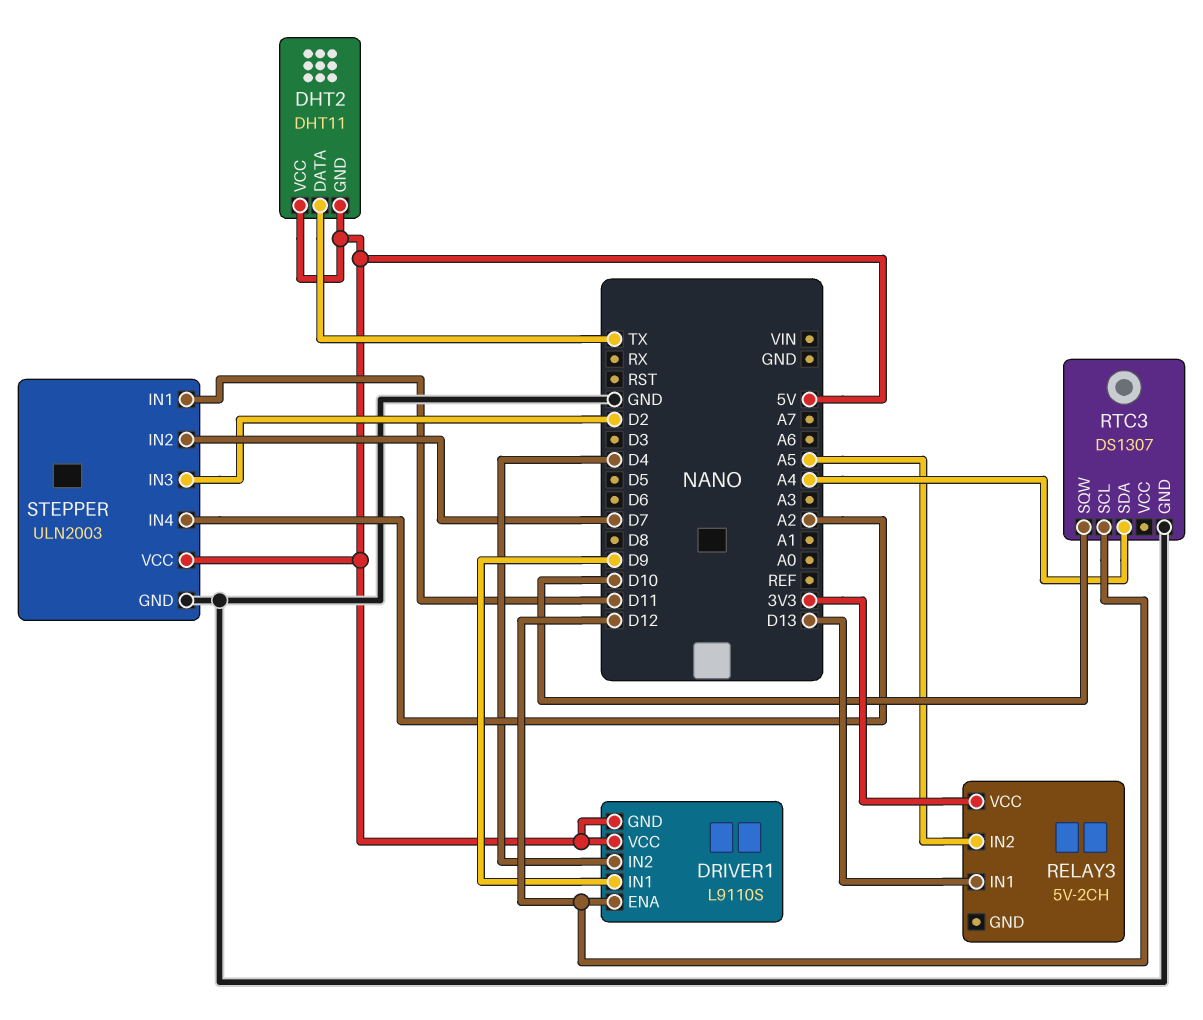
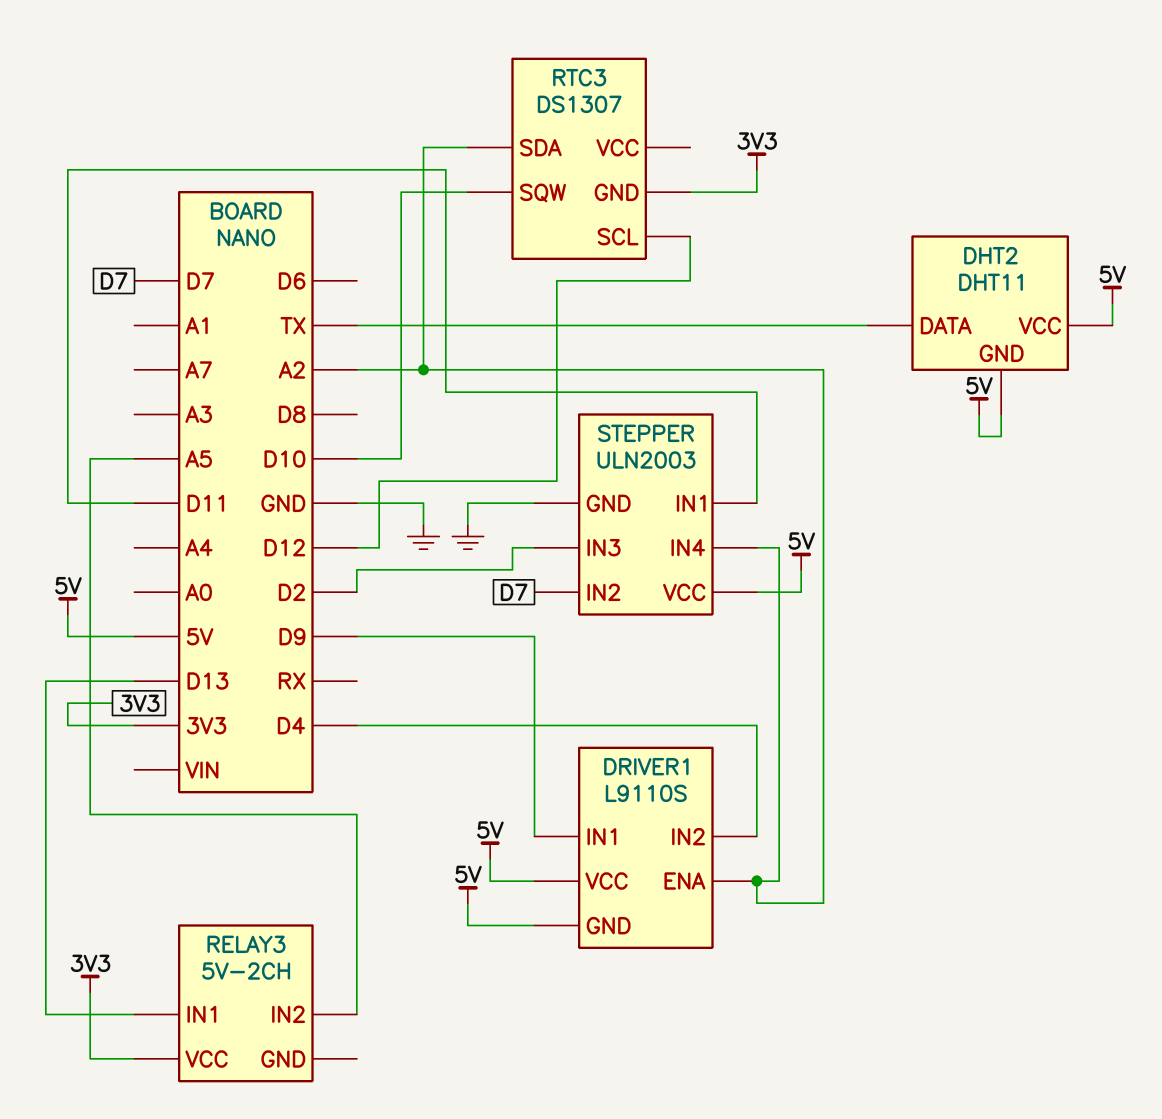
DRIVER1 pin ENA: D12 -> A2
RTC3 pin GND: GND -> 3V3
RTC3 pin SDA: A4 -> A2

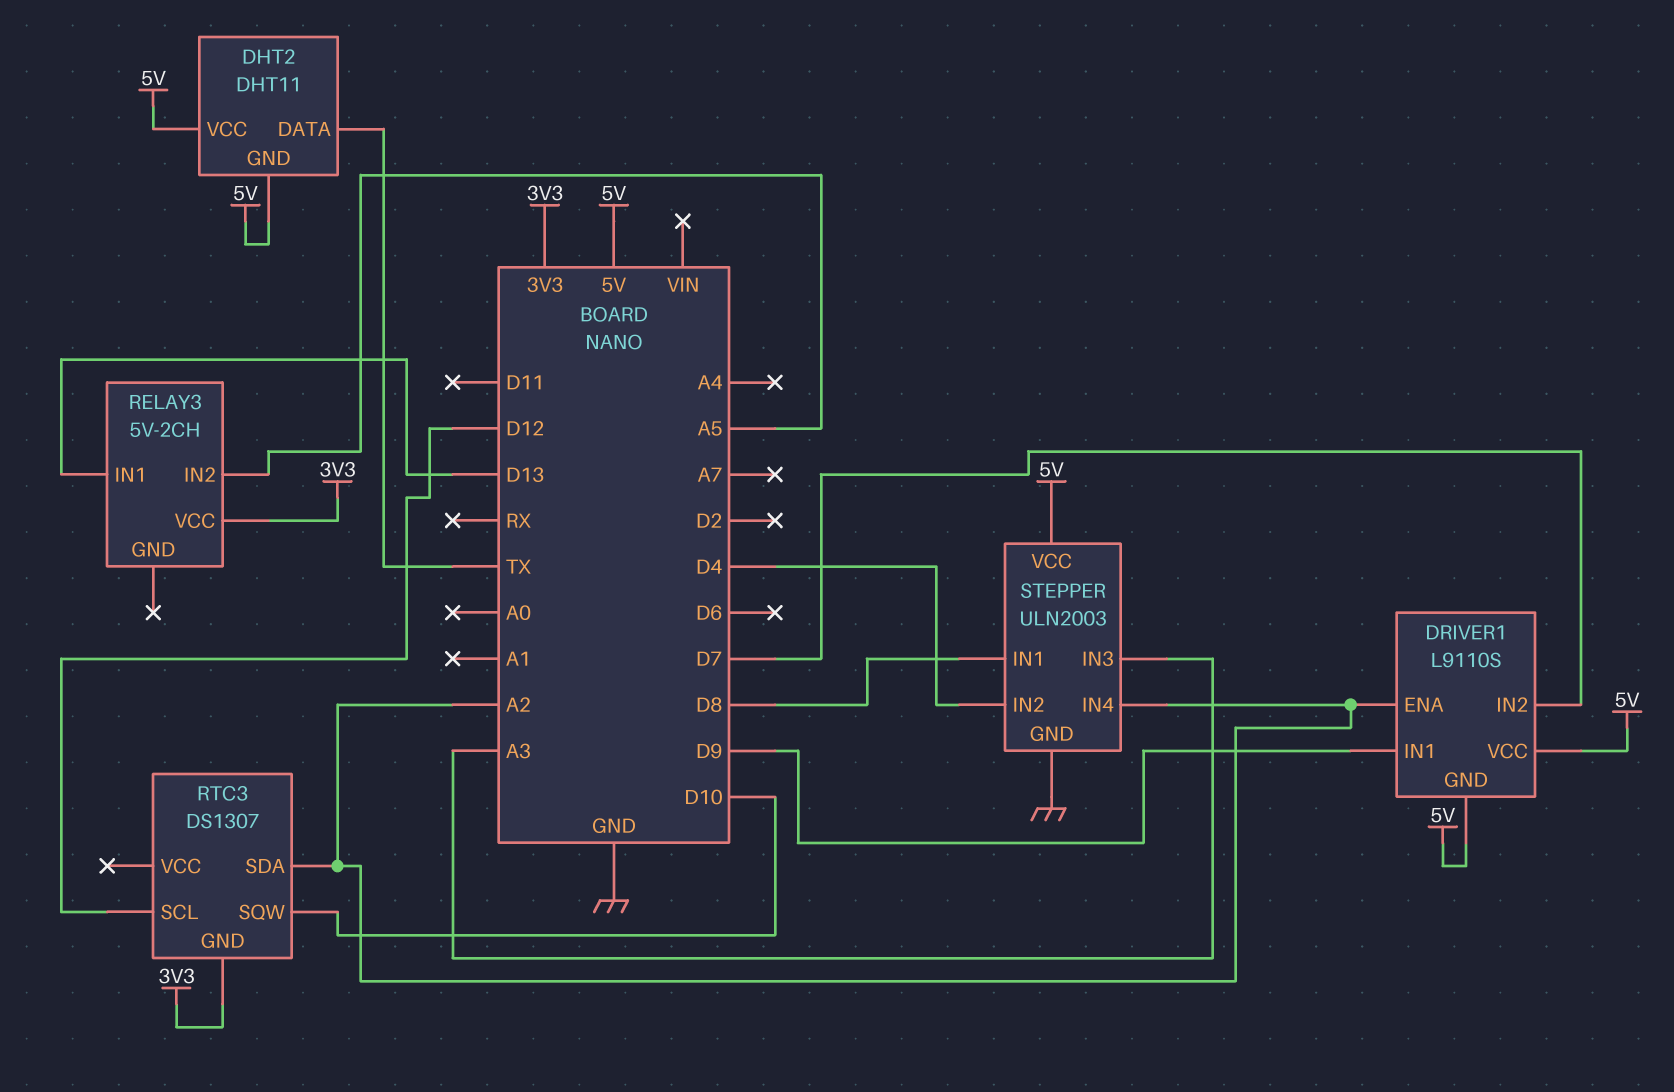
DRIVER1 pin IN2: D4 -> D7
STEPPER pin IN1: D11 -> D8
STEPPER pin IN2: D7 -> D4
STEPPER pin IN3: D2 -> A3

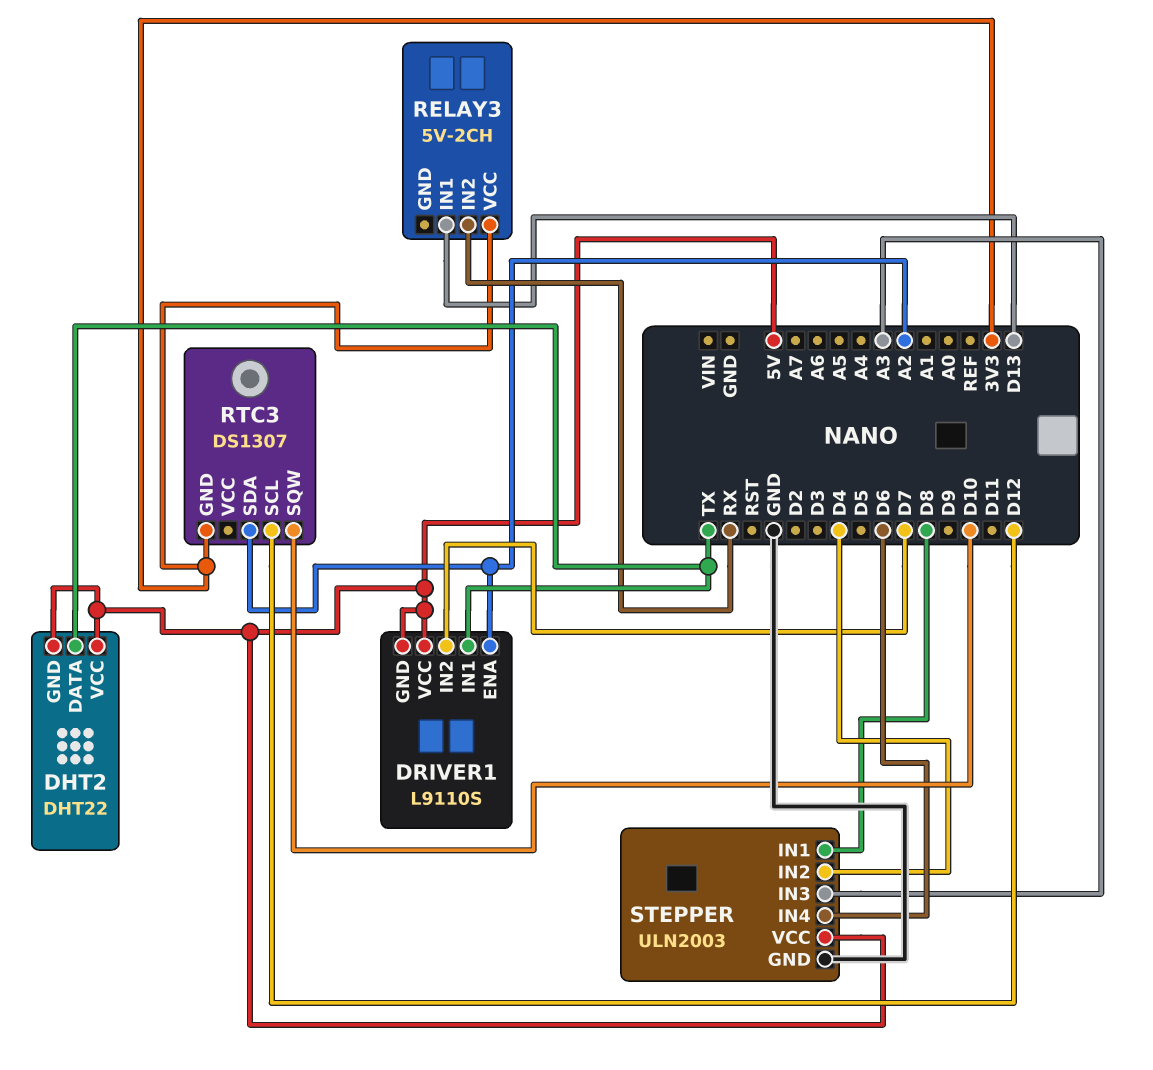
DHT2: DHT11 -> DHT22
DRIVER1 pin IN1: D9 -> TX
RELAY3 pin IN2: A5 -> RX
STEPPER pin IN4: A2 -> D6

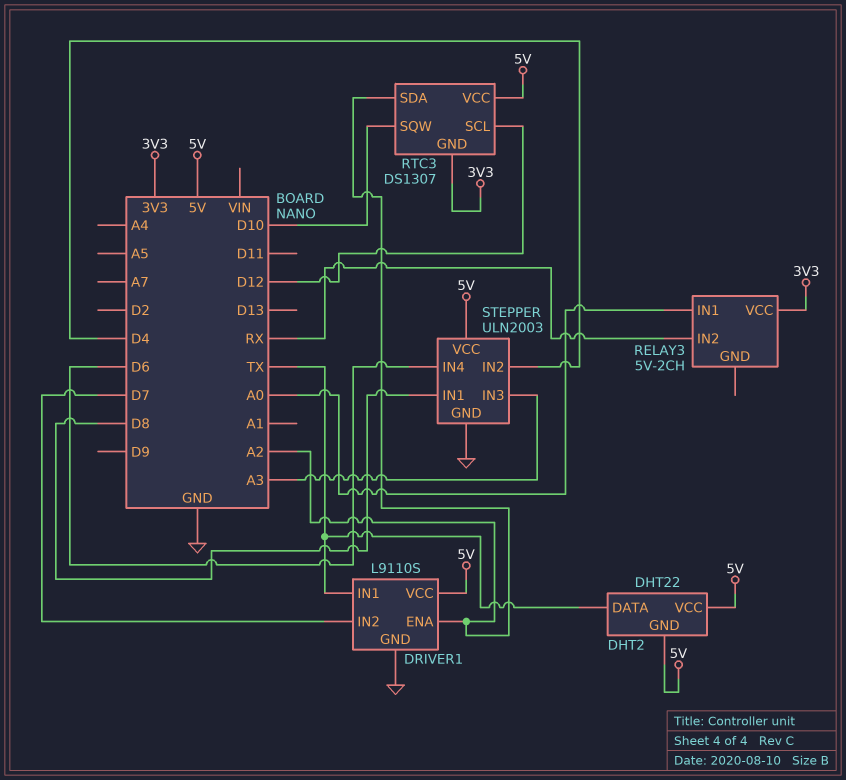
DRIVER1 pin GND: 5V -> GND
RELAY3 pin IN1: D13 -> A0
RTC3 pin VCC: none -> 5V

